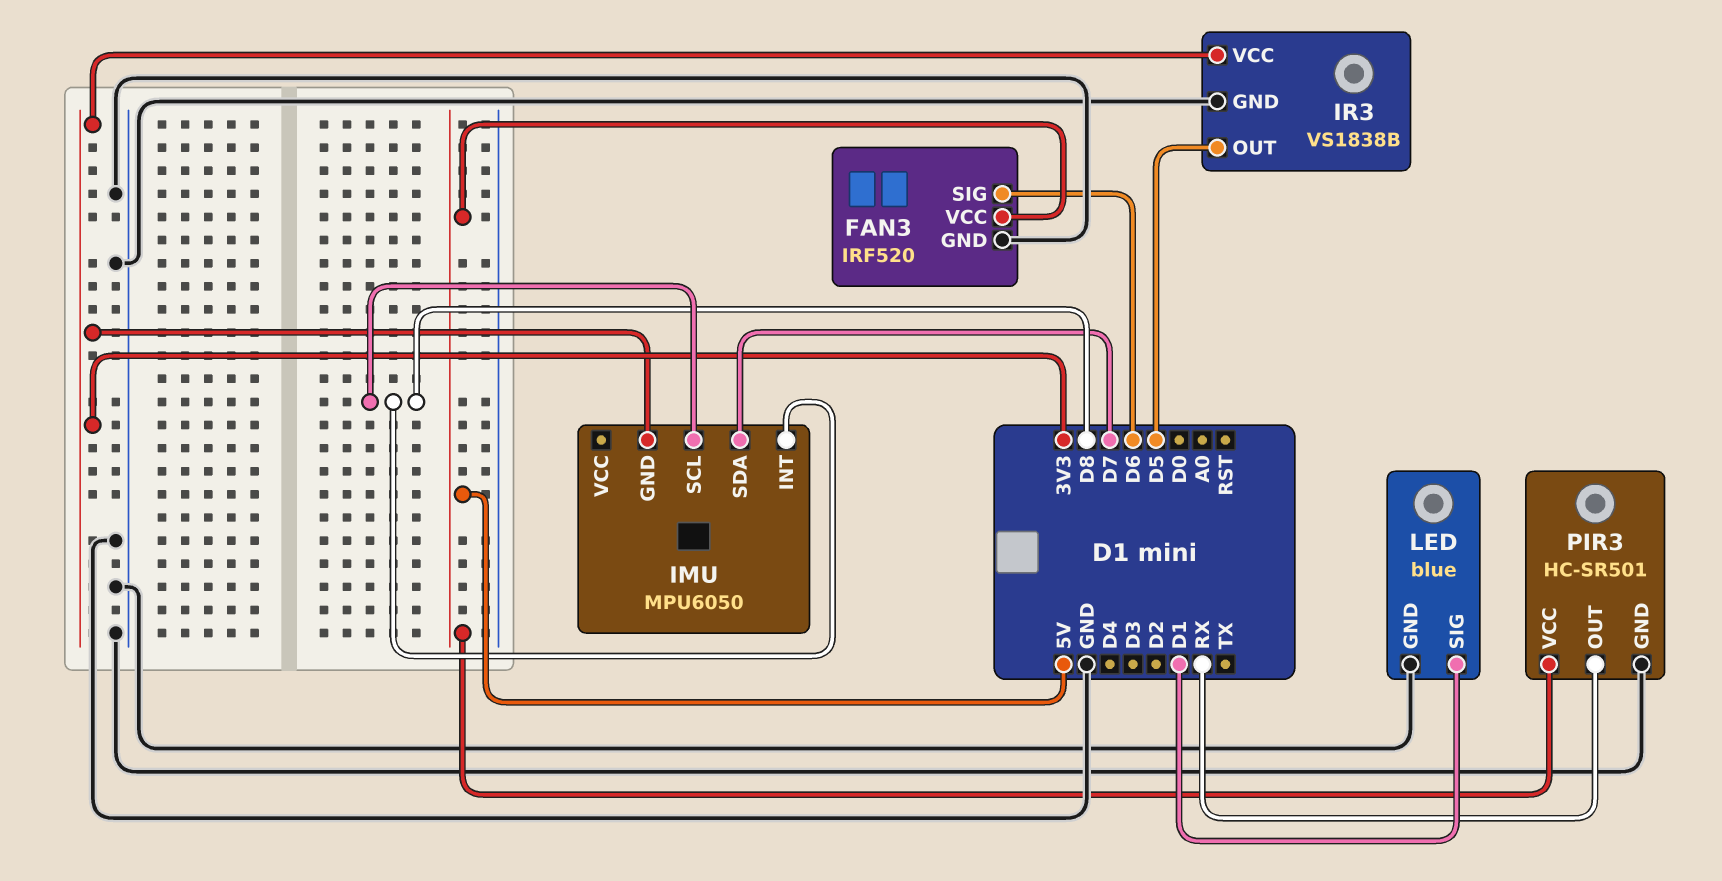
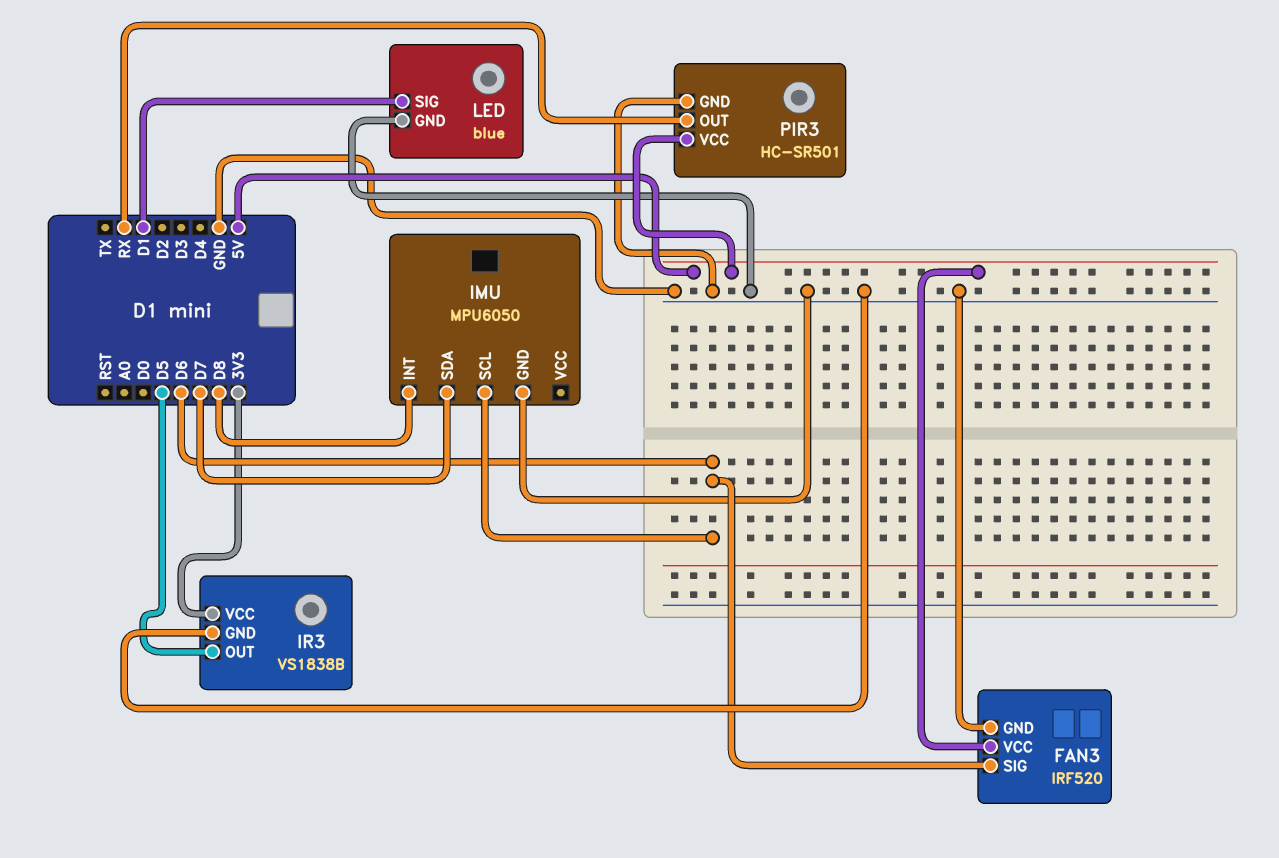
IMU pin GND: 3V3 -> GND
IMU pin SCL: D8 -> D6

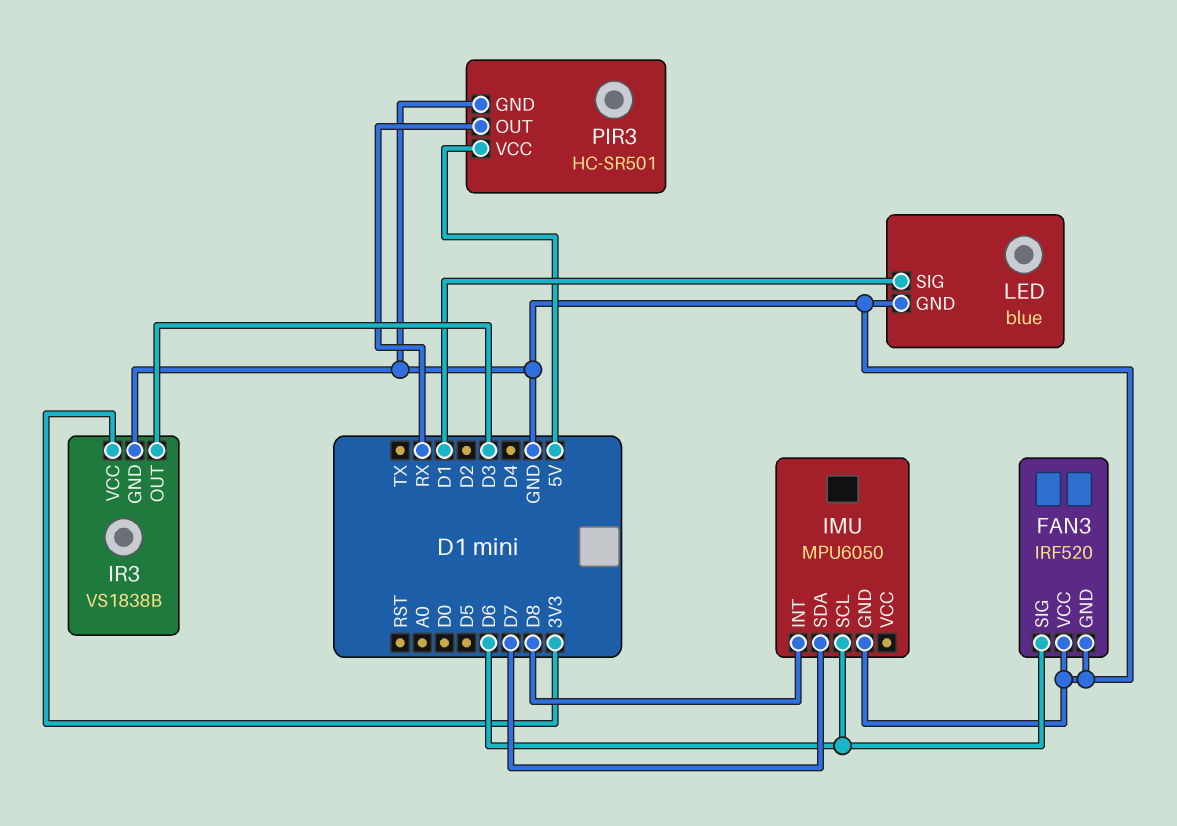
FAN3 pin VCC: 5V -> GND
IR3 pin OUT: D5 -> D3

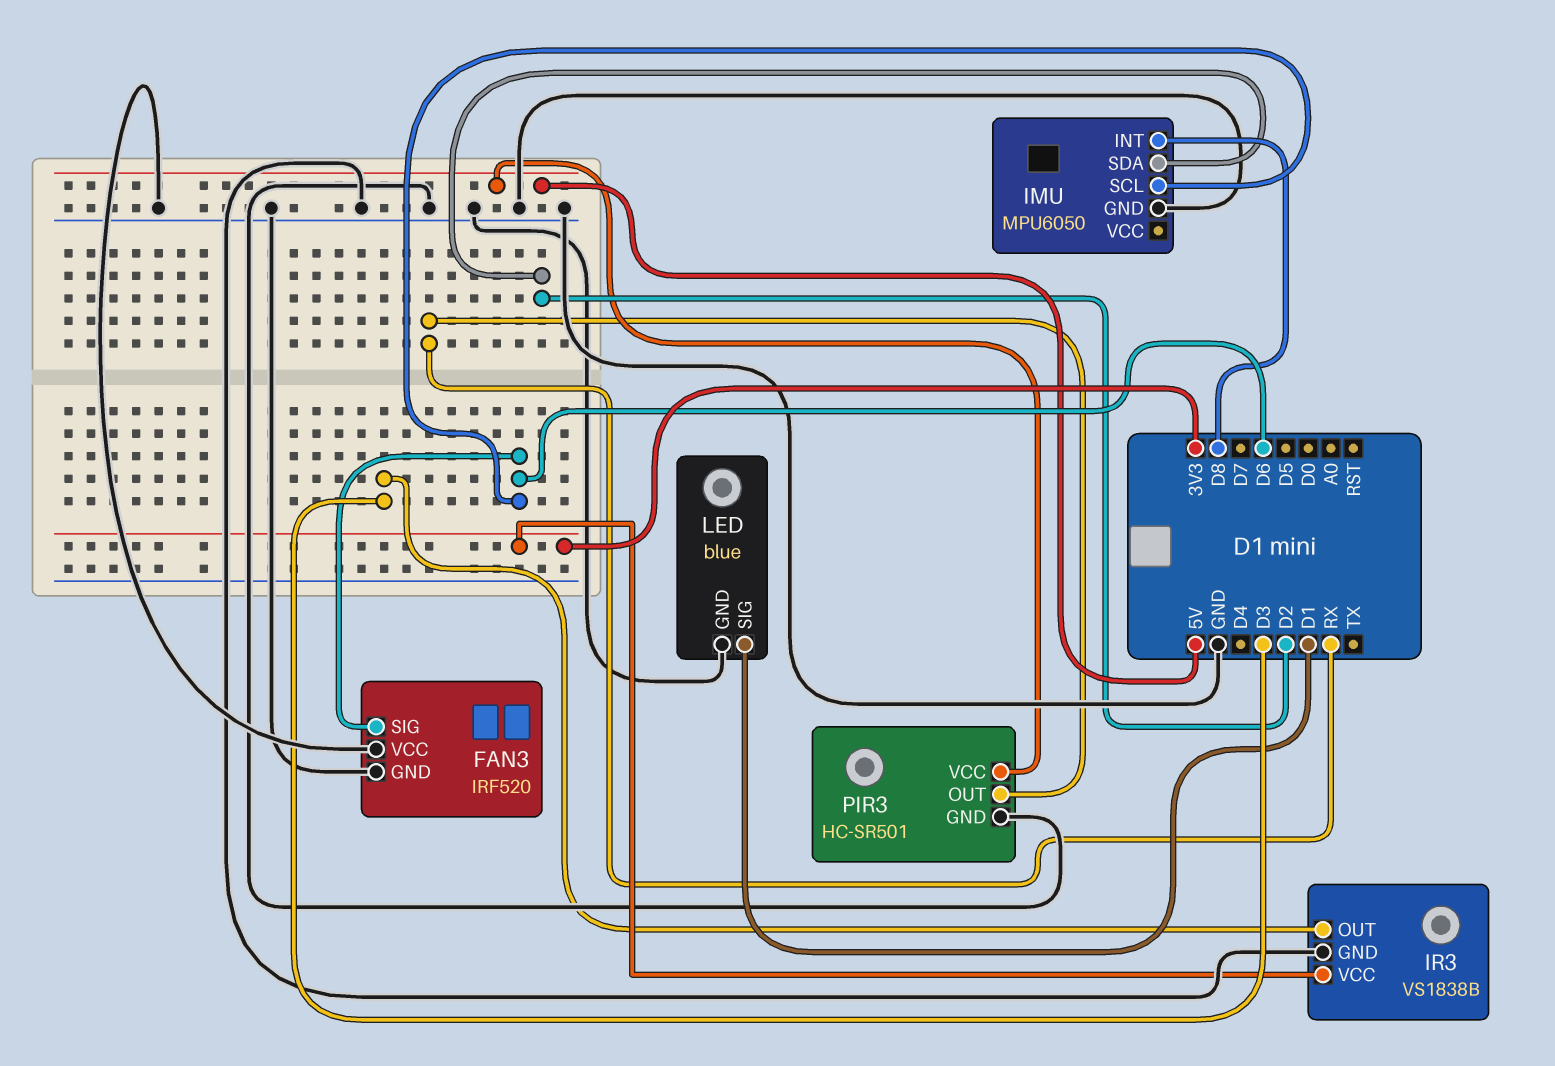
IMU pin SDA: D7 -> D2

